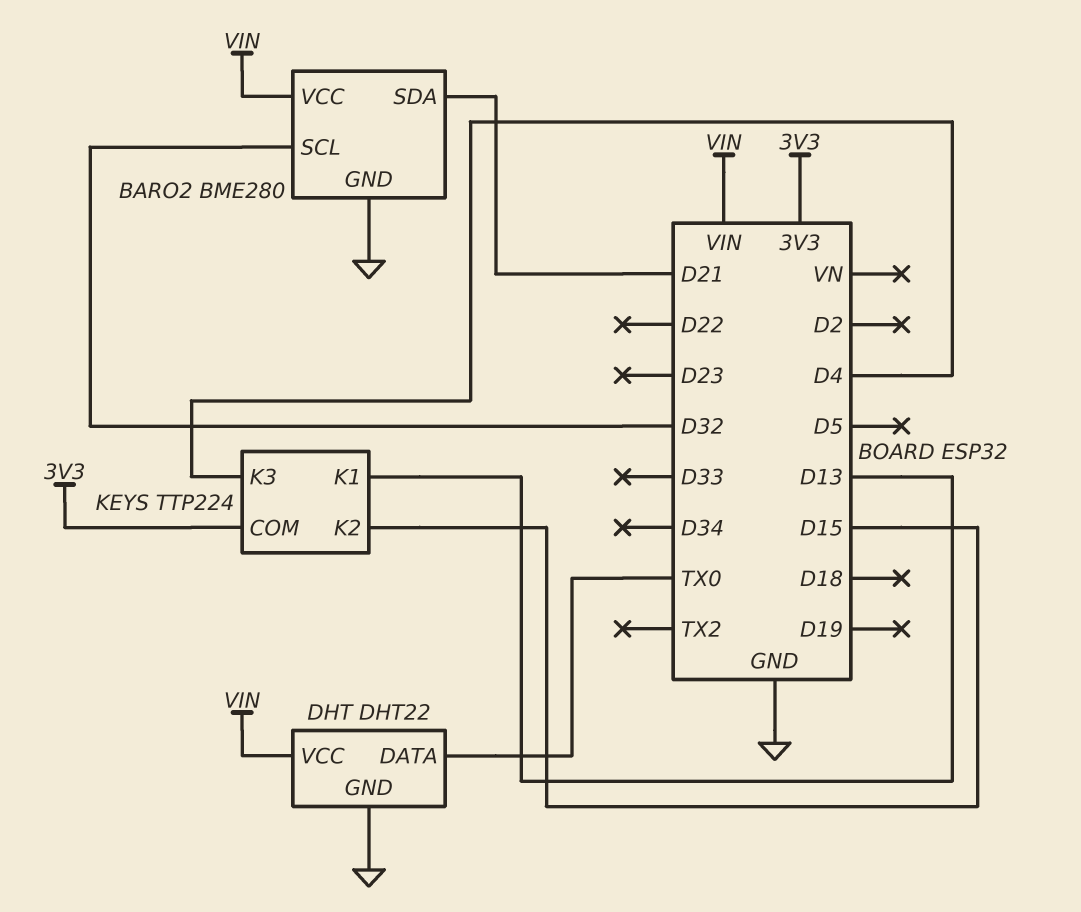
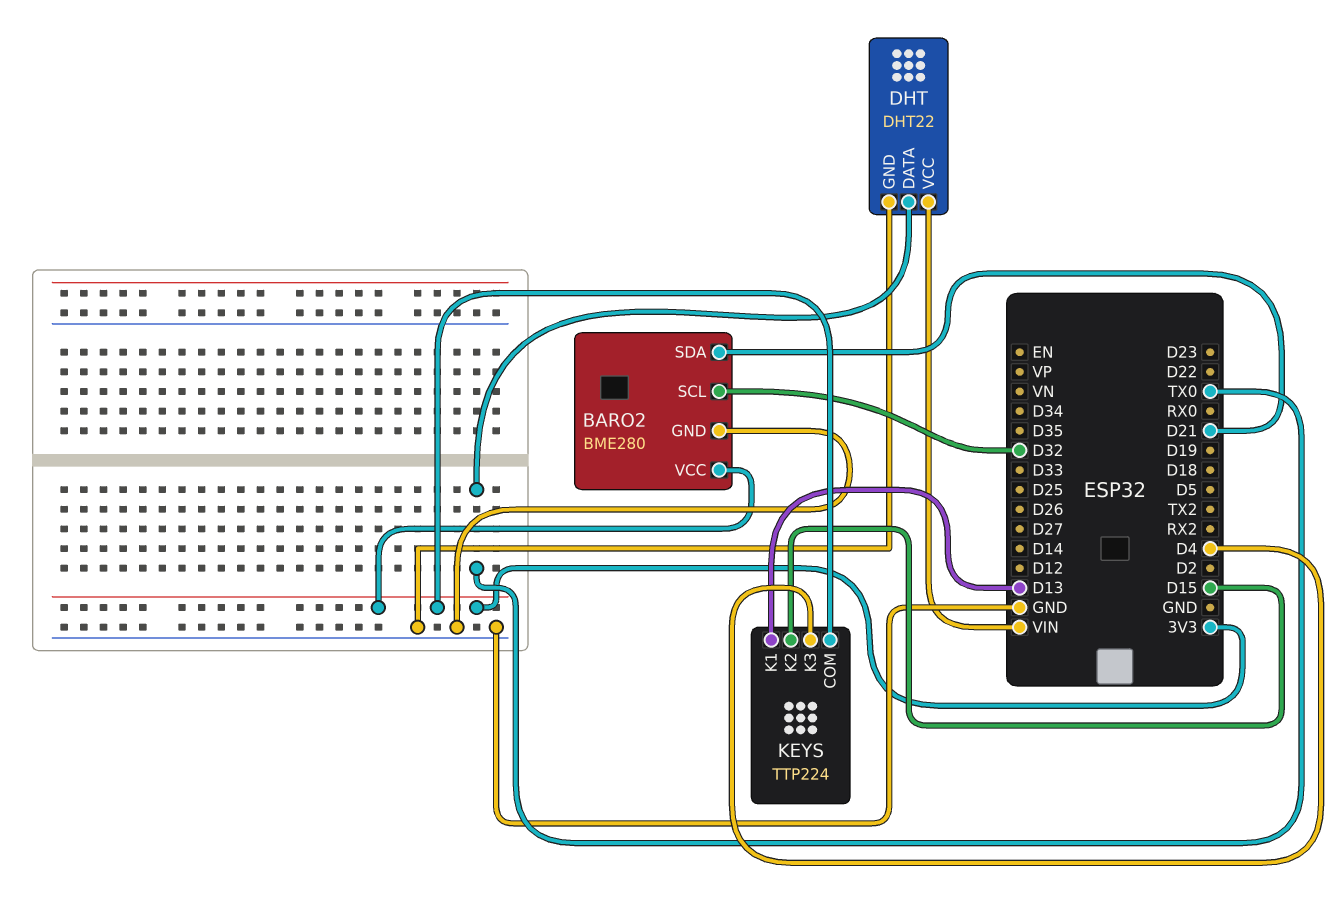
BARO2 pin VCC: VIN -> 3V3

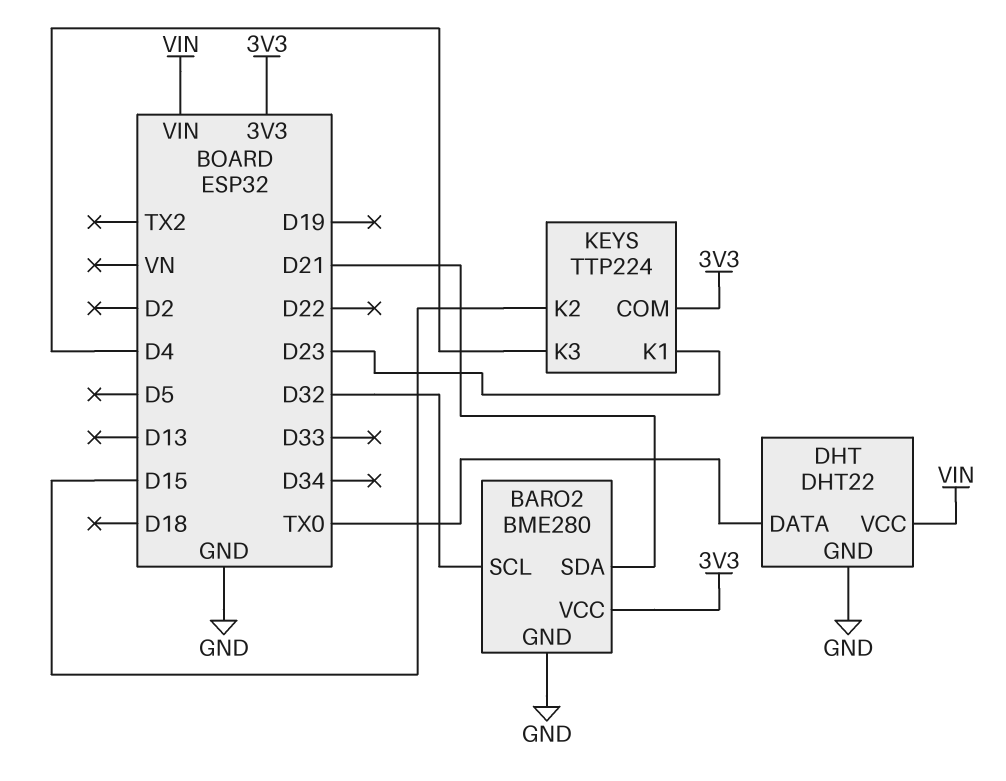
KEYS pin K1: D13 -> D23

